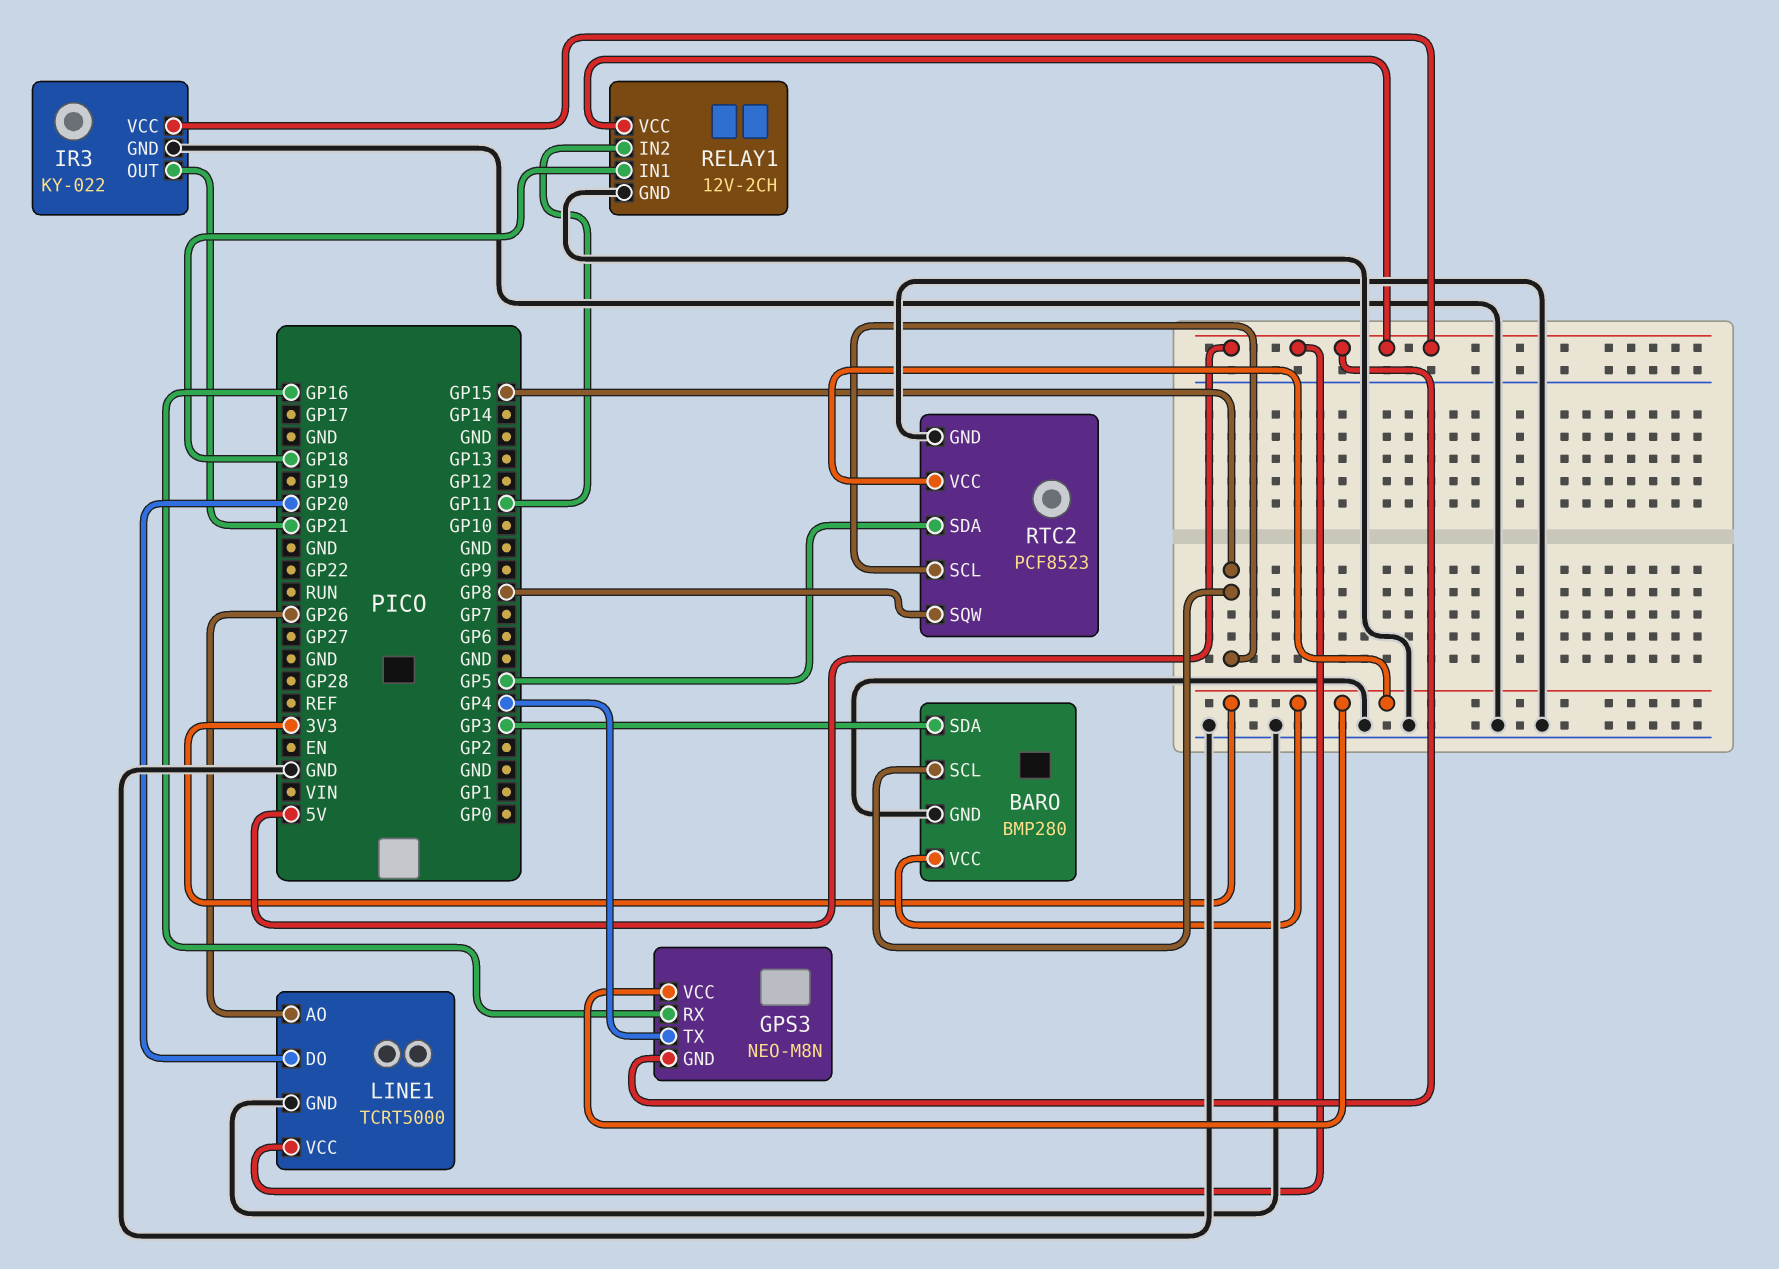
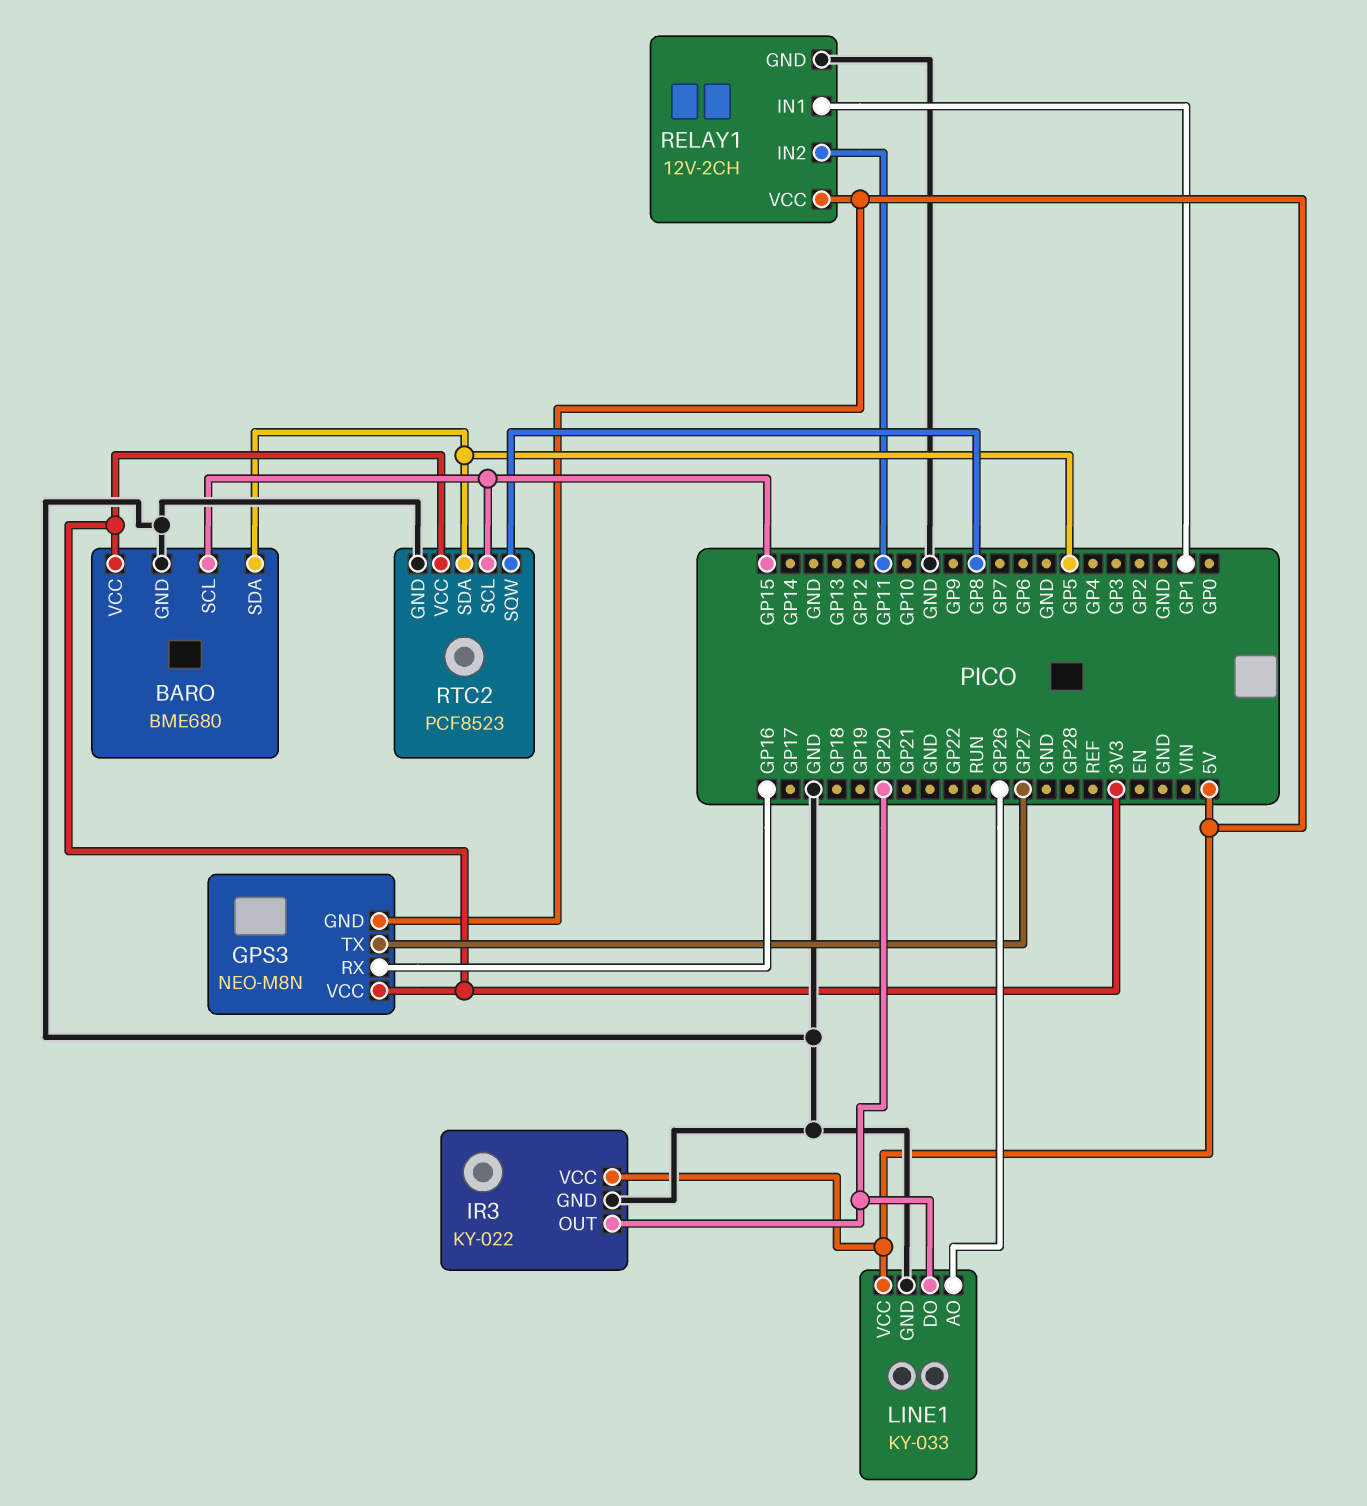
BARO: BMP280 -> BME680
BARO pin SDA: GP3 -> GP5
GPS3 pin TX: GP4 -> GP27
IR3 pin OUT: GP21 -> GP20
LINE1: TCRT5000 -> KY-033
RELAY1 pin IN1: GP18 -> GP1

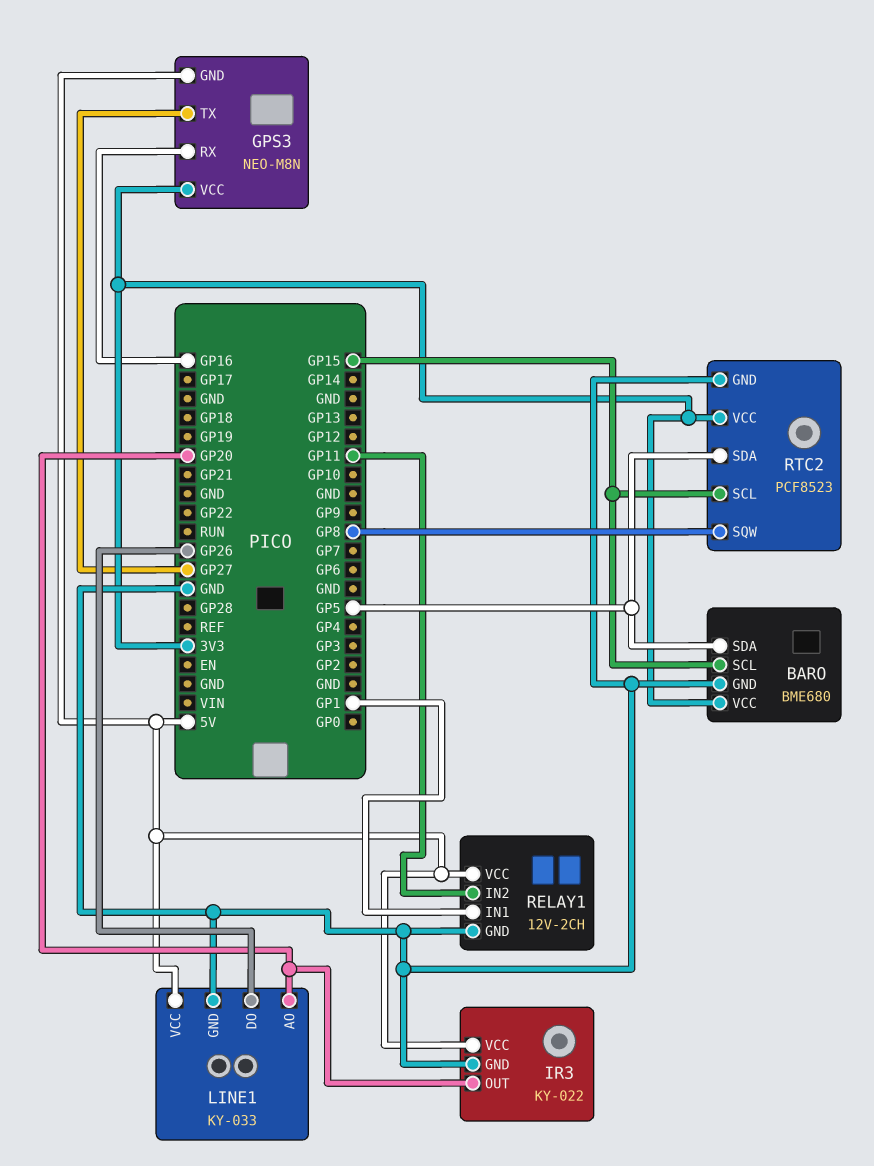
LINE1 pin AO: GP26 -> GP20
LINE1 pin DO: GP20 -> GP26

